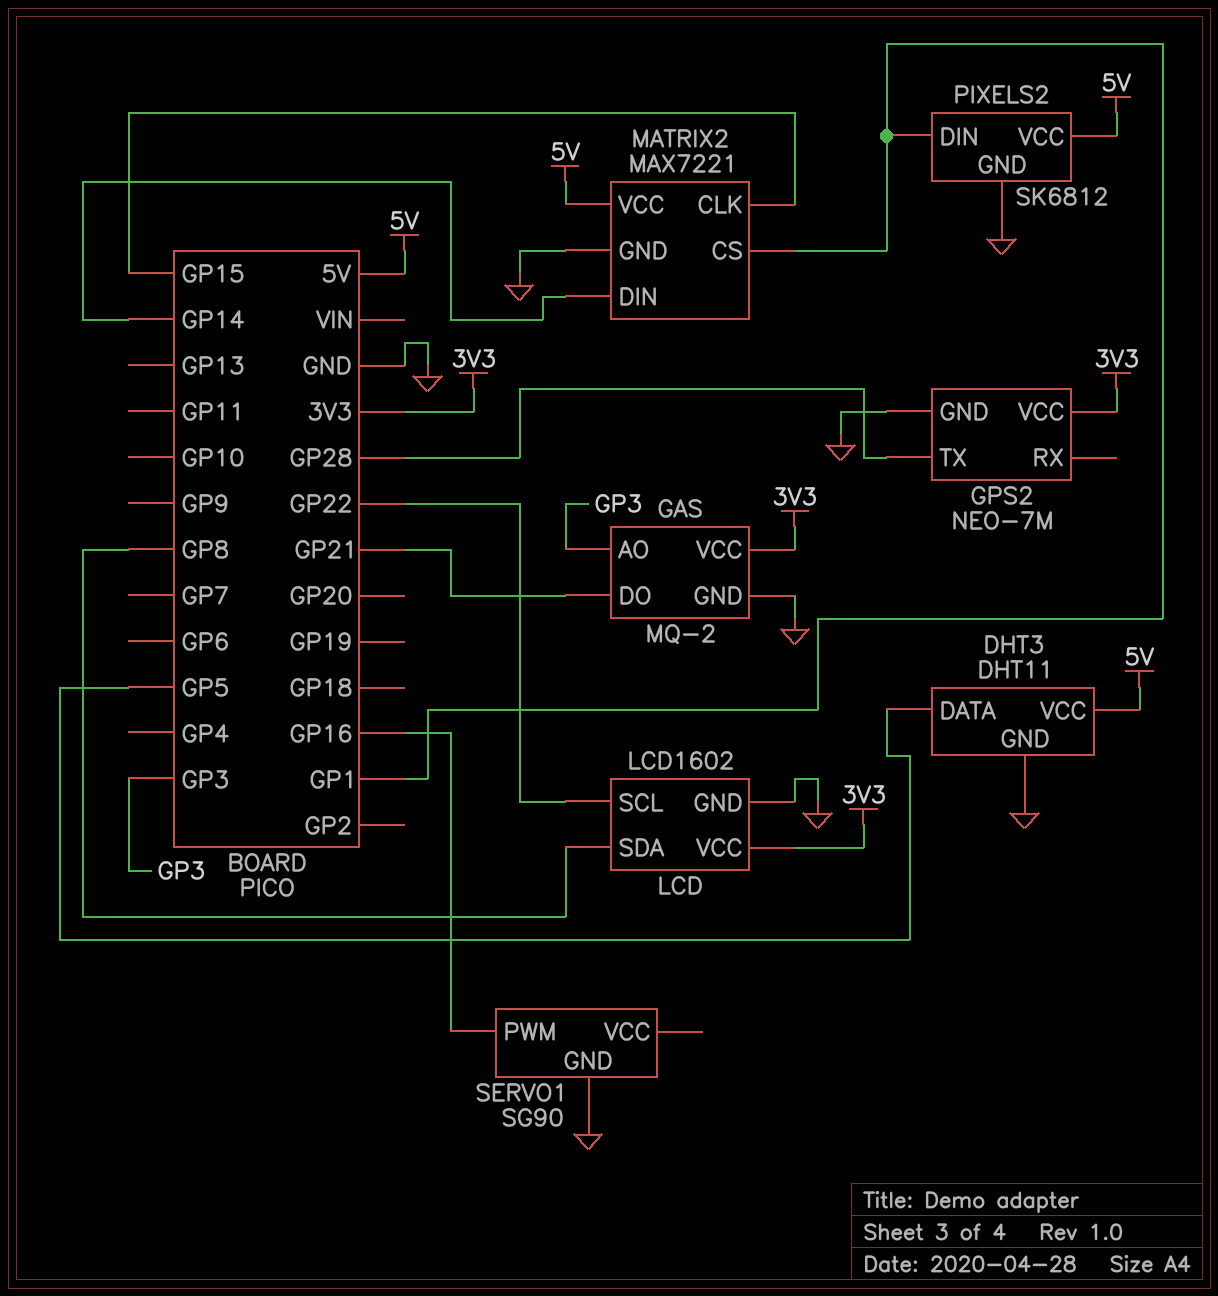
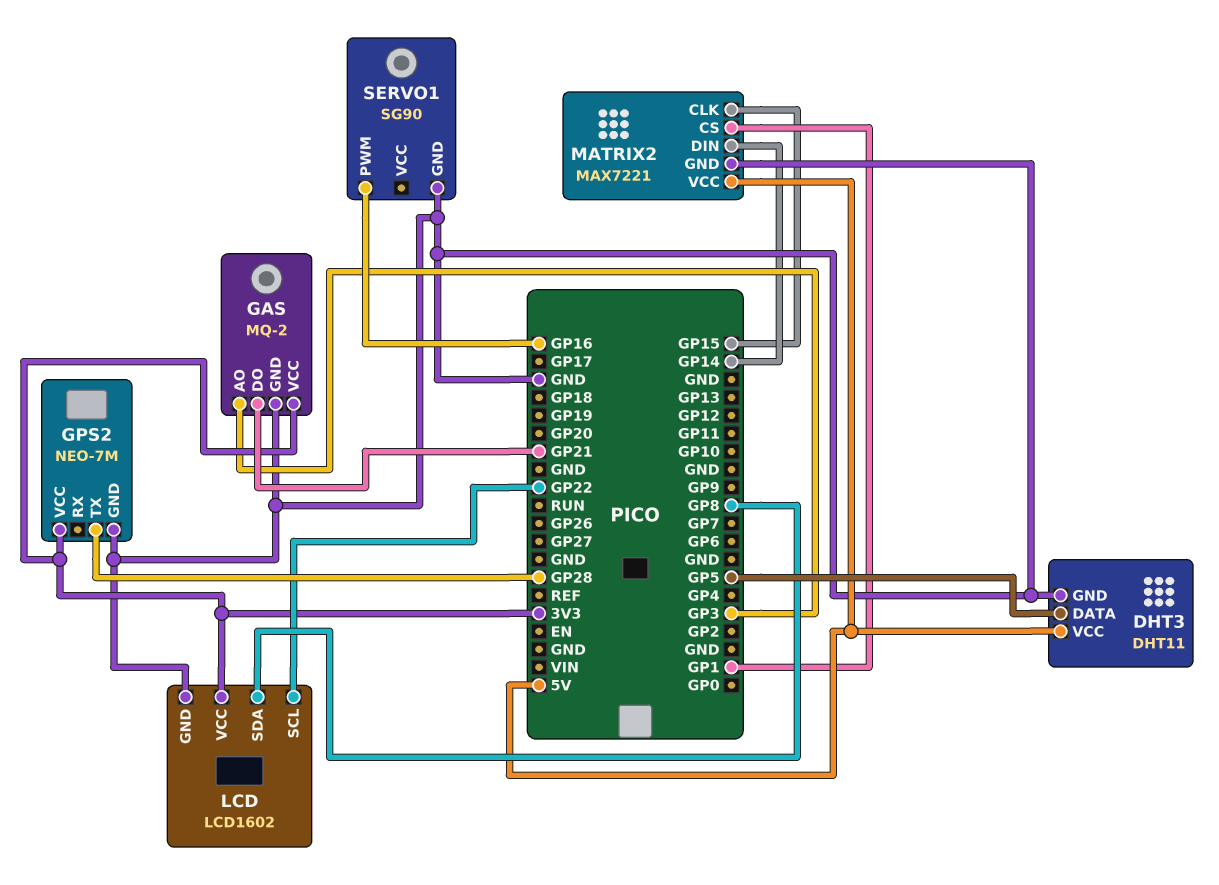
PIXELS2: SK6812 -> none
PIXELS2 pin DIN: GP1 -> none
PIXELS2 pin GND: GND -> none
PIXELS2 pin VCC: 5V -> none

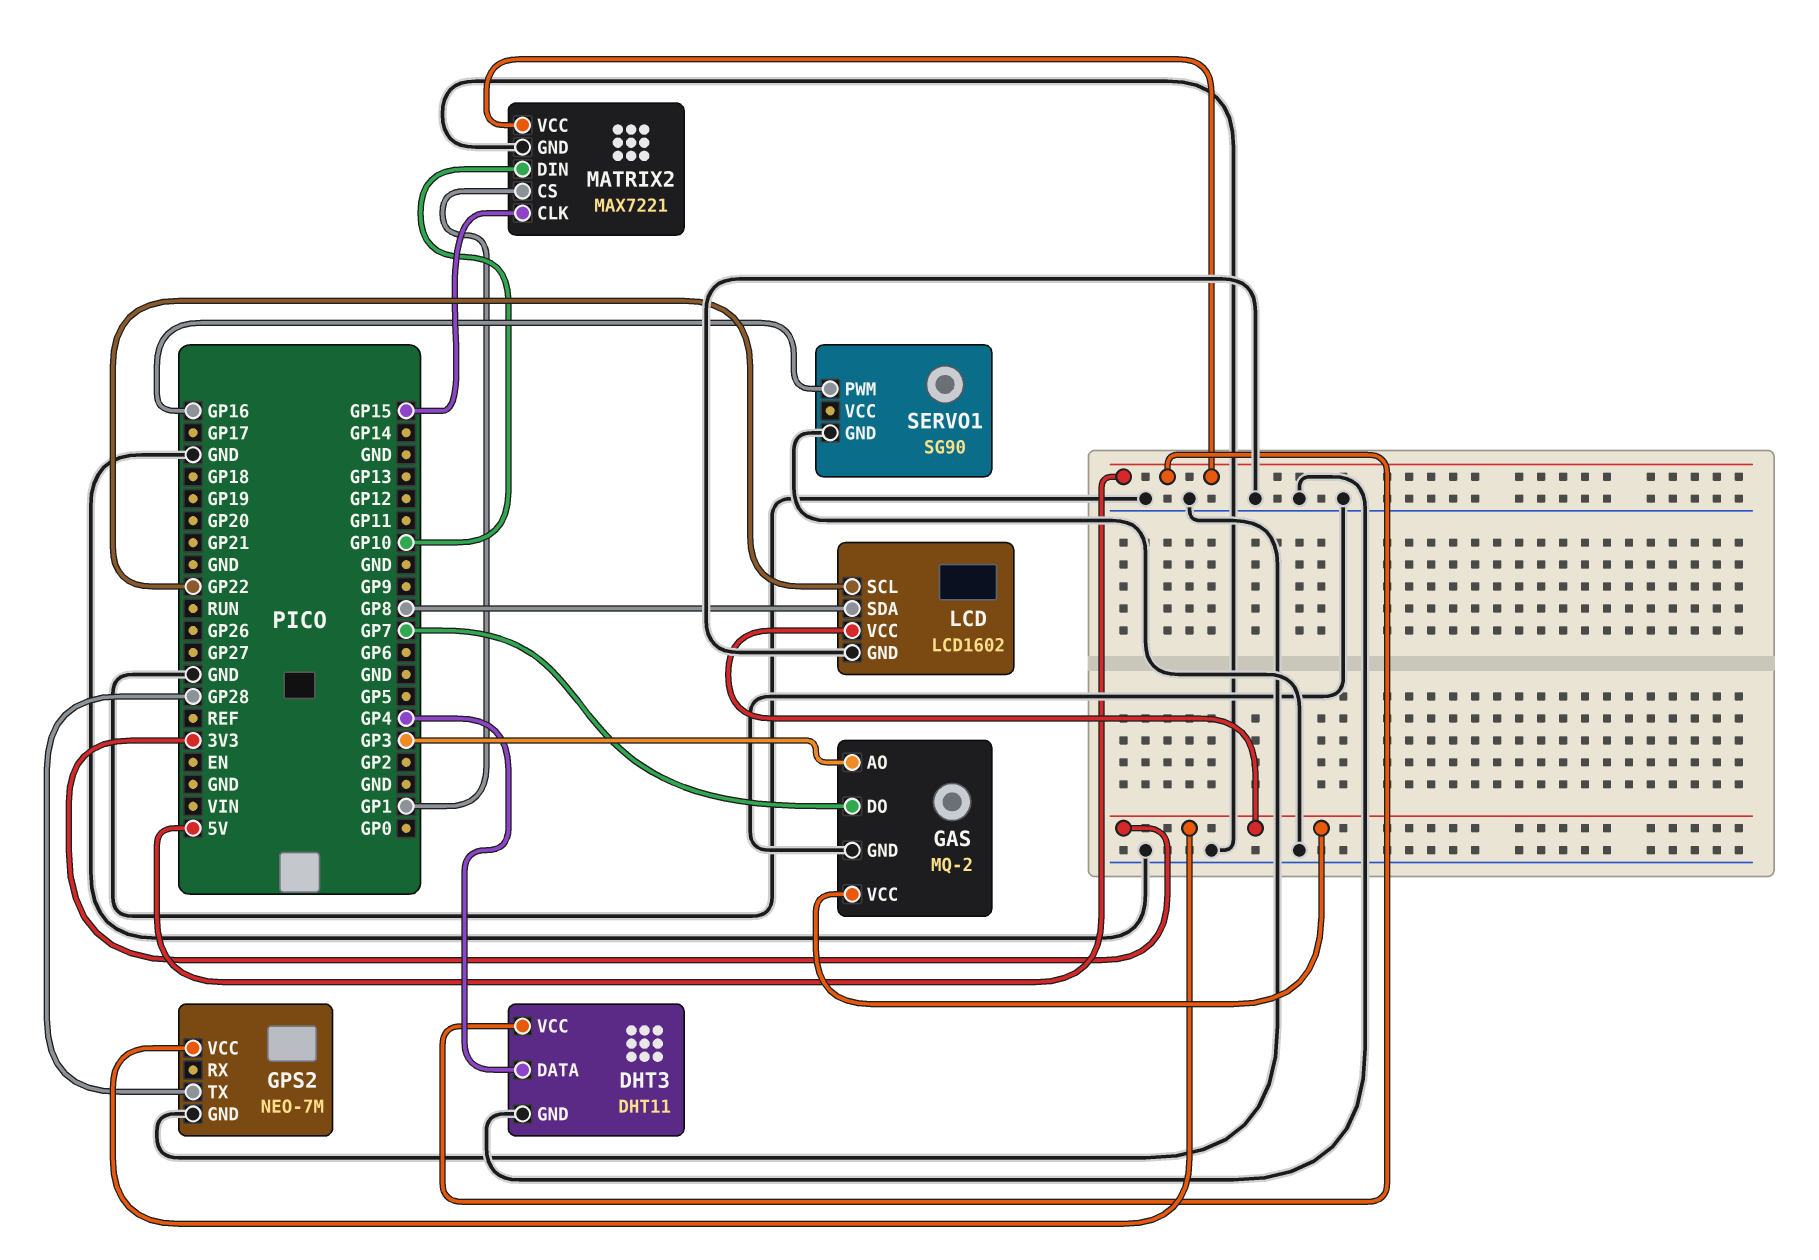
DHT3 pin DATA: GP5 -> GP4
GAS pin DO: GP21 -> GP7
MATRIX2 pin DIN: GP14 -> GP10

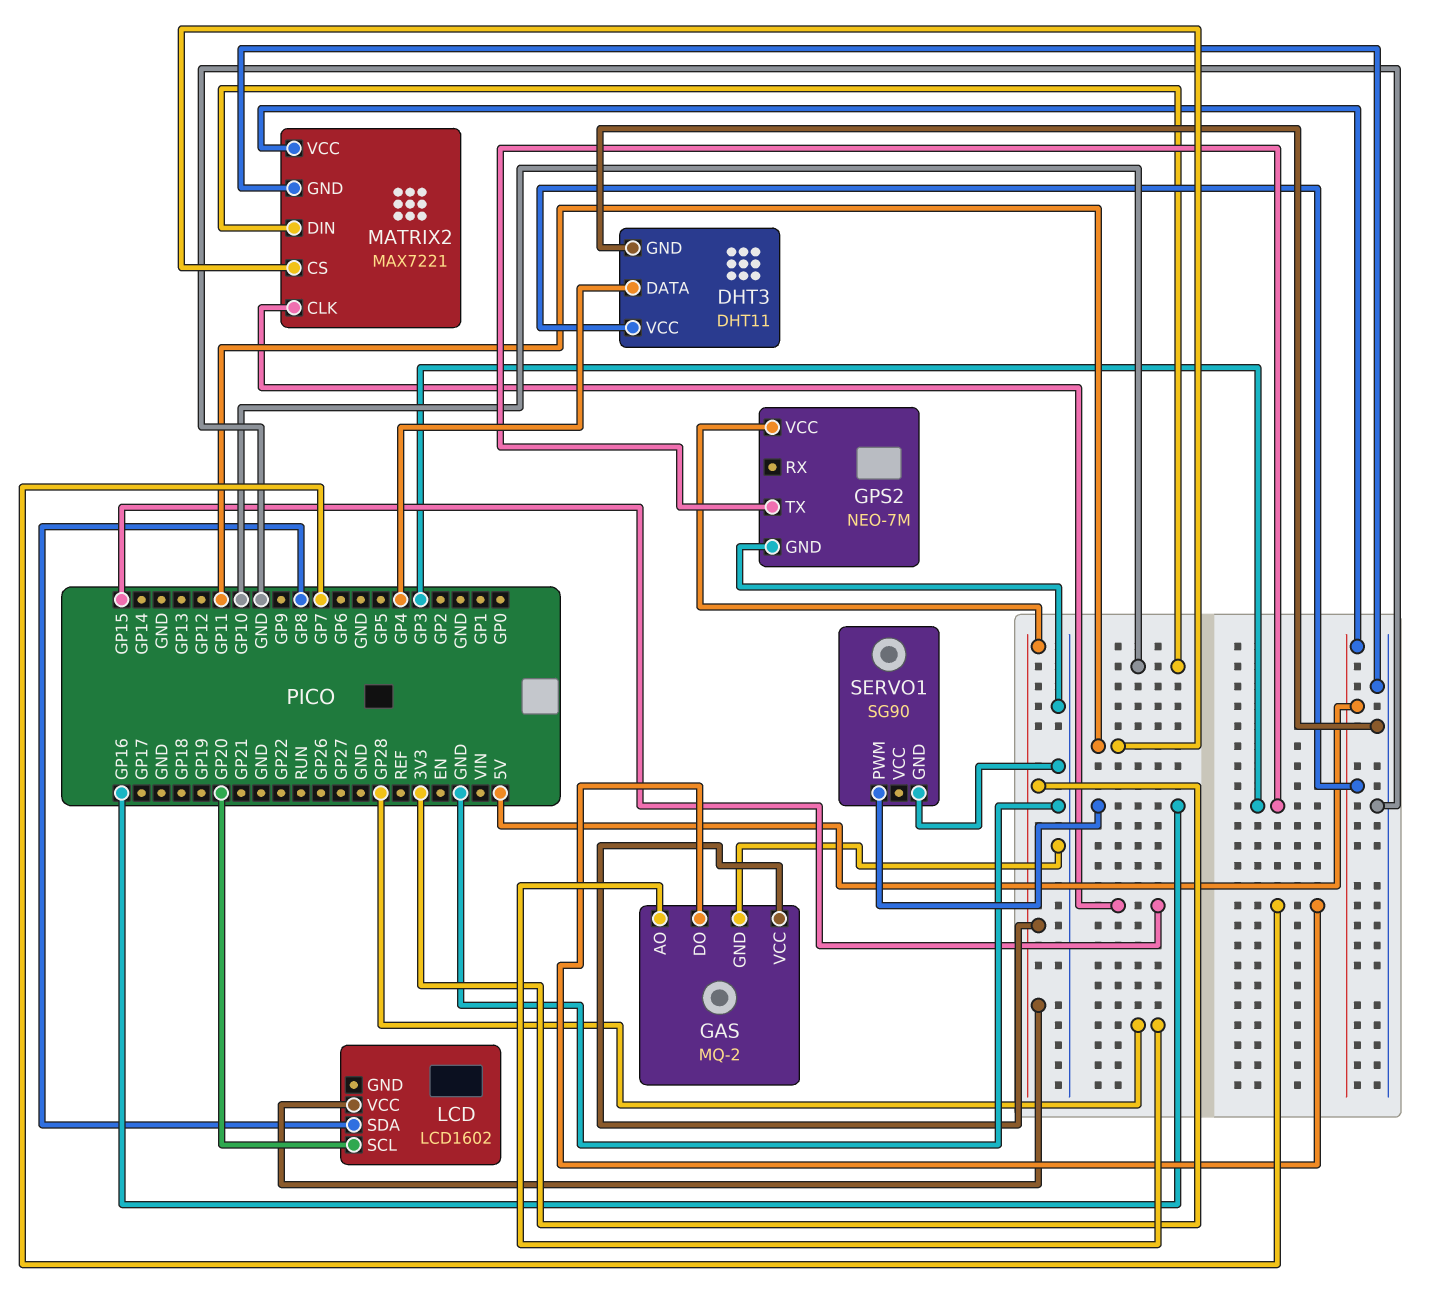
GAS pin AO: GP3 -> GP28
GPS2 pin TX: GP28 -> GP3
LCD pin GND: GND -> none
LCD pin SCL: GP22 -> GP20
MATRIX2 pin CS: GP1 -> GP11

